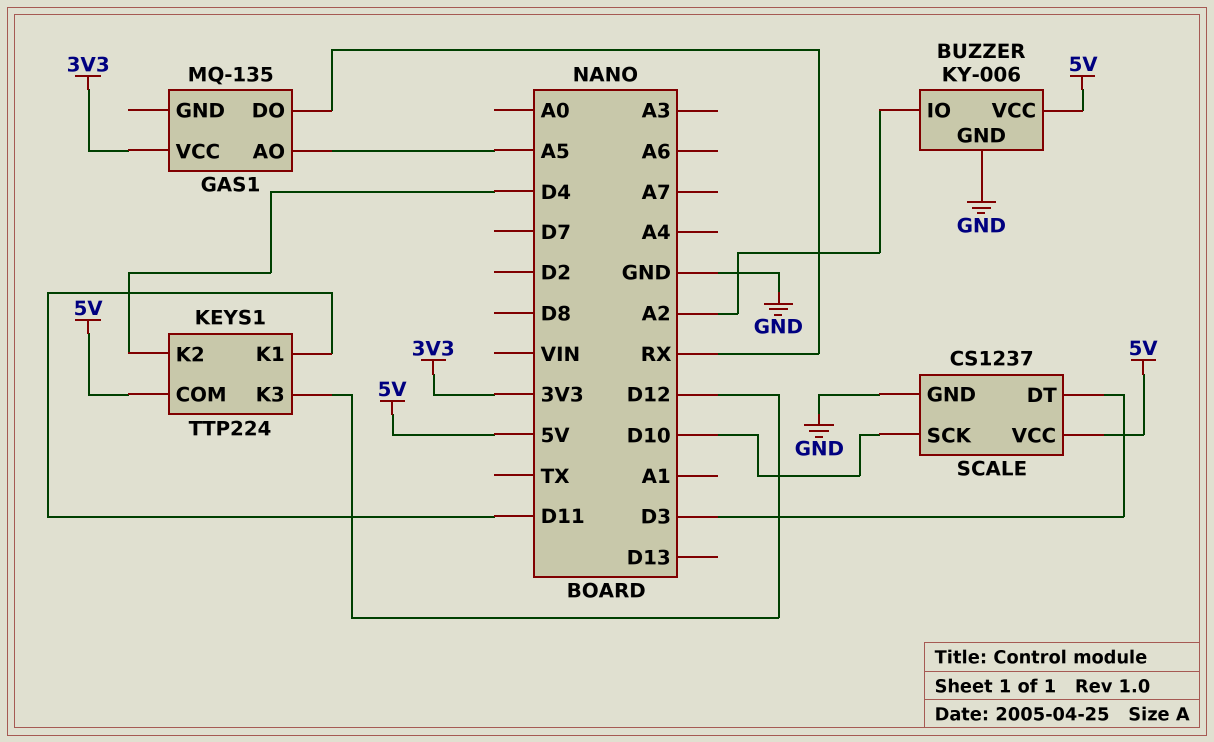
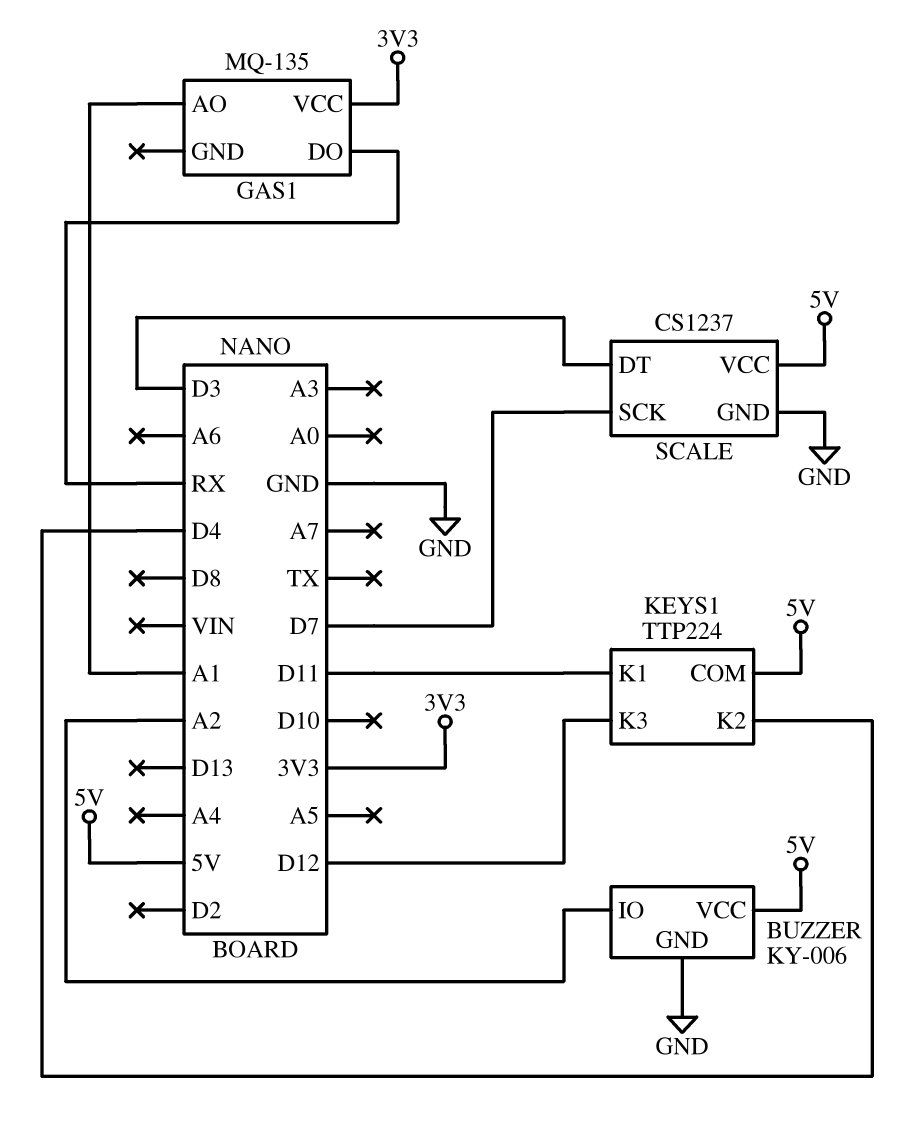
GAS1 pin AO: A5 -> A1
SCALE pin SCK: D10 -> D7

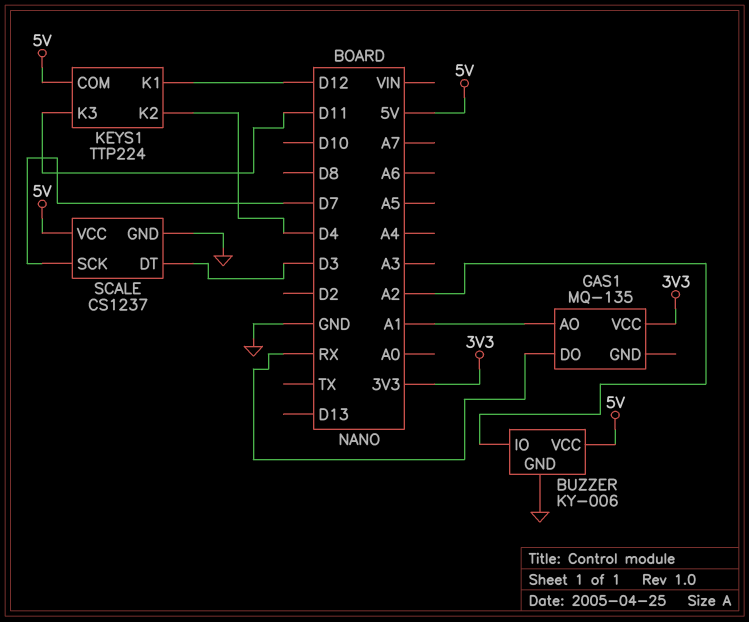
KEYS1 pin K1: D11 -> D12
KEYS1 pin K3: D12 -> D11

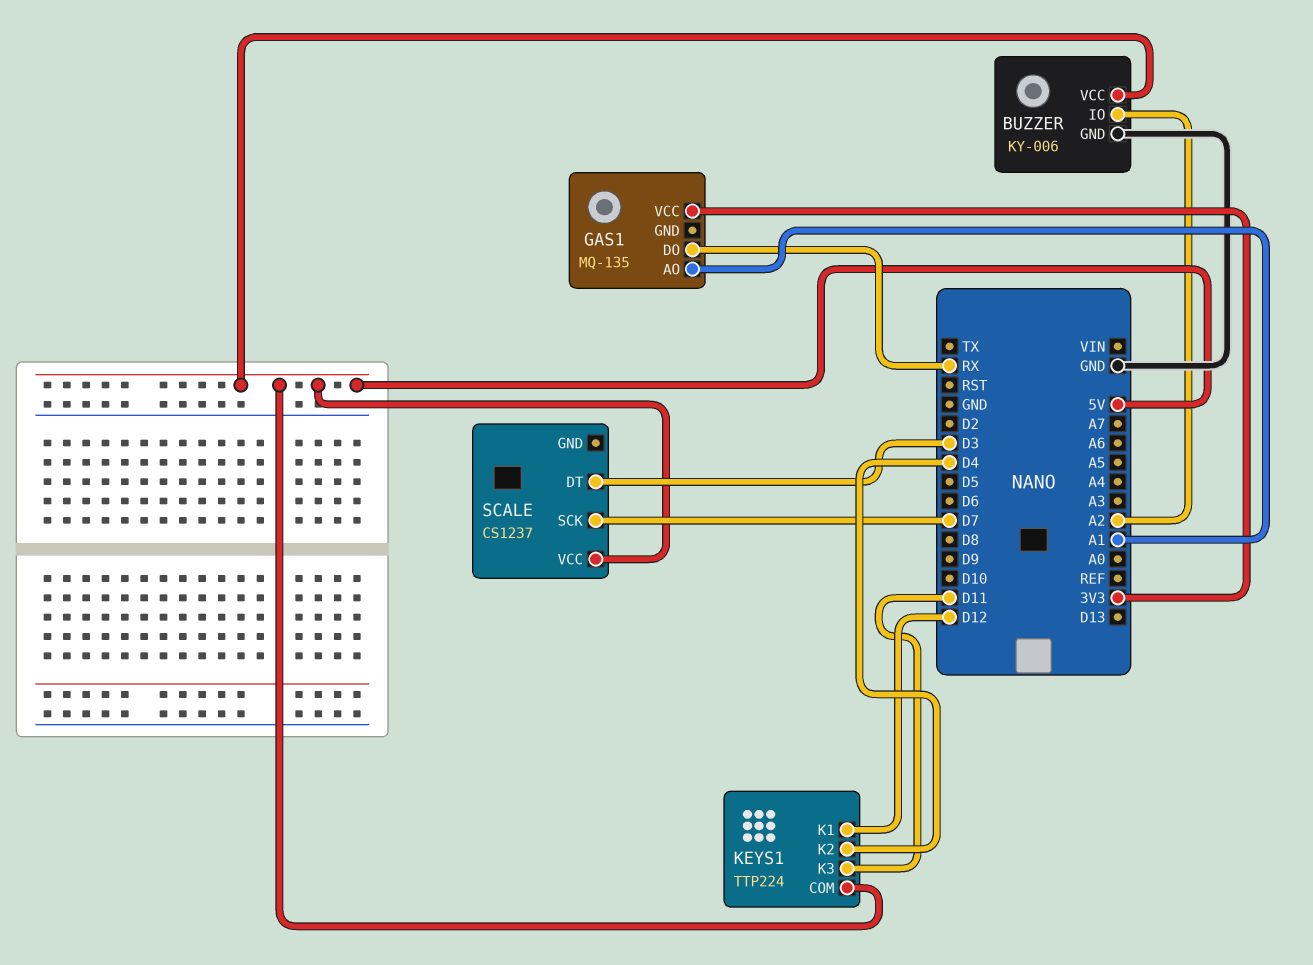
SCALE pin GND: GND -> none

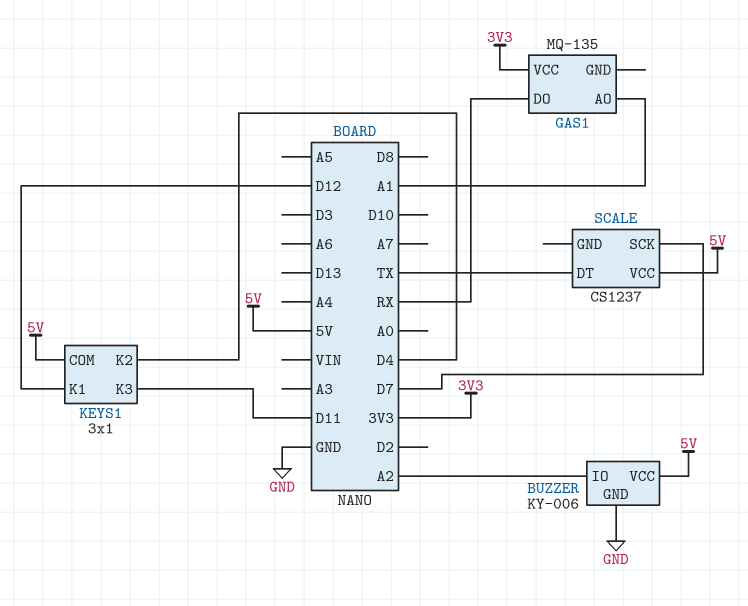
KEYS1: TTP224 -> 3x1
SCALE pin DT: D3 -> TX

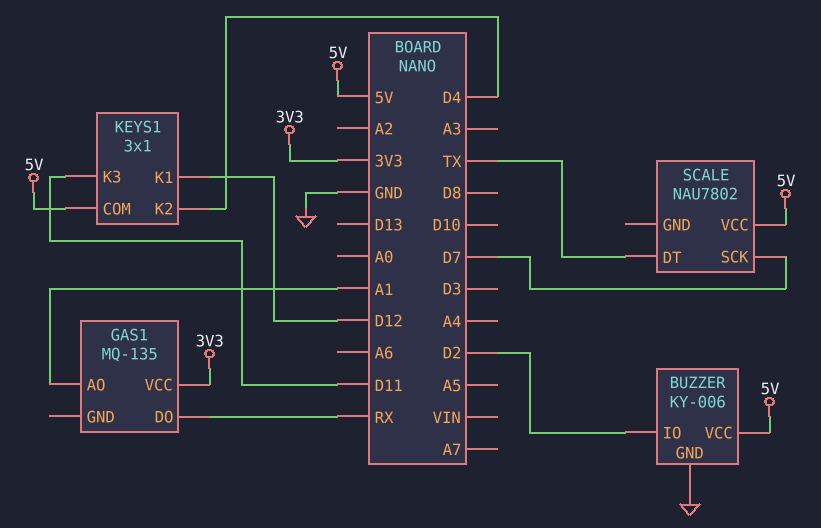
BUZZER pin IO: A2 -> D2
SCALE: CS1237 -> NAU7802

